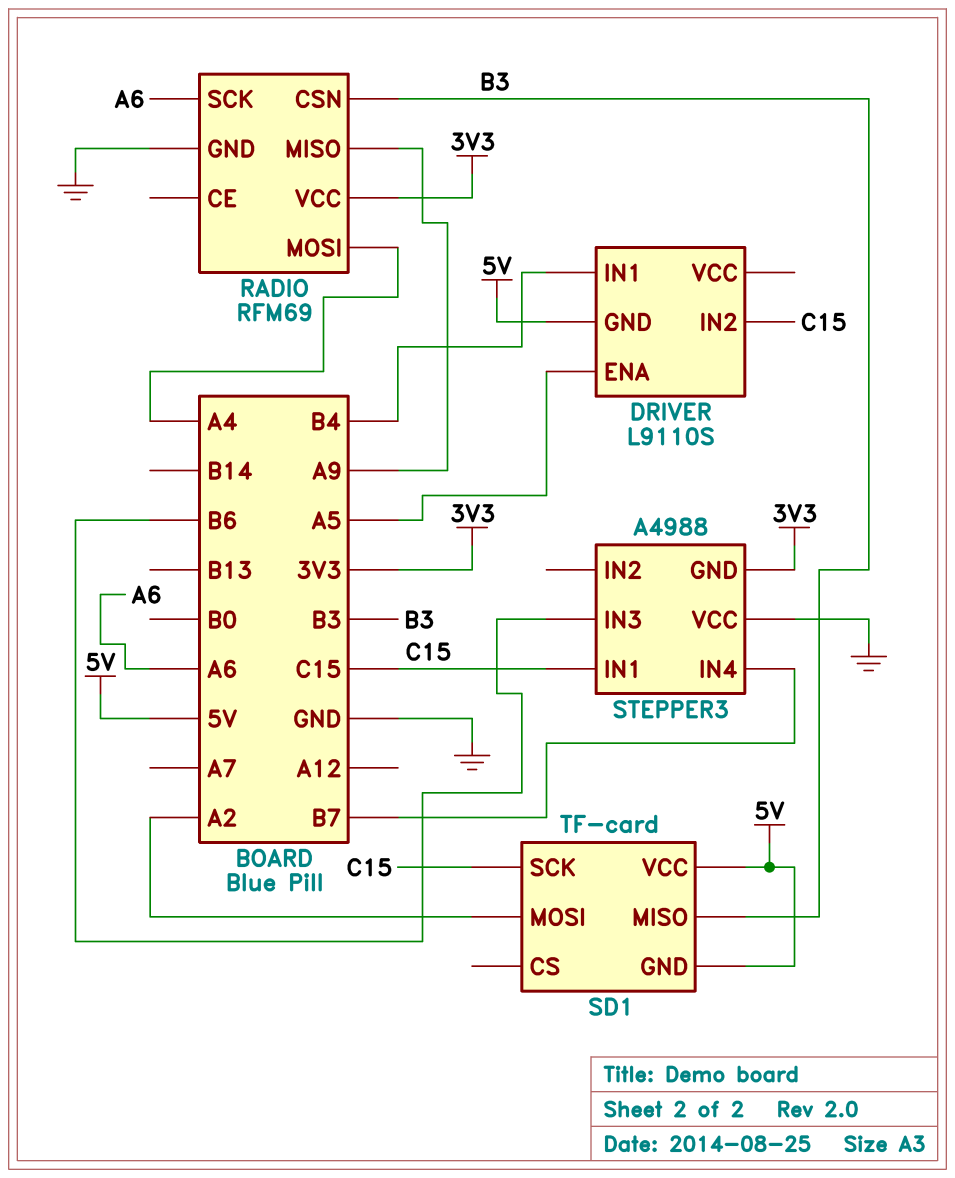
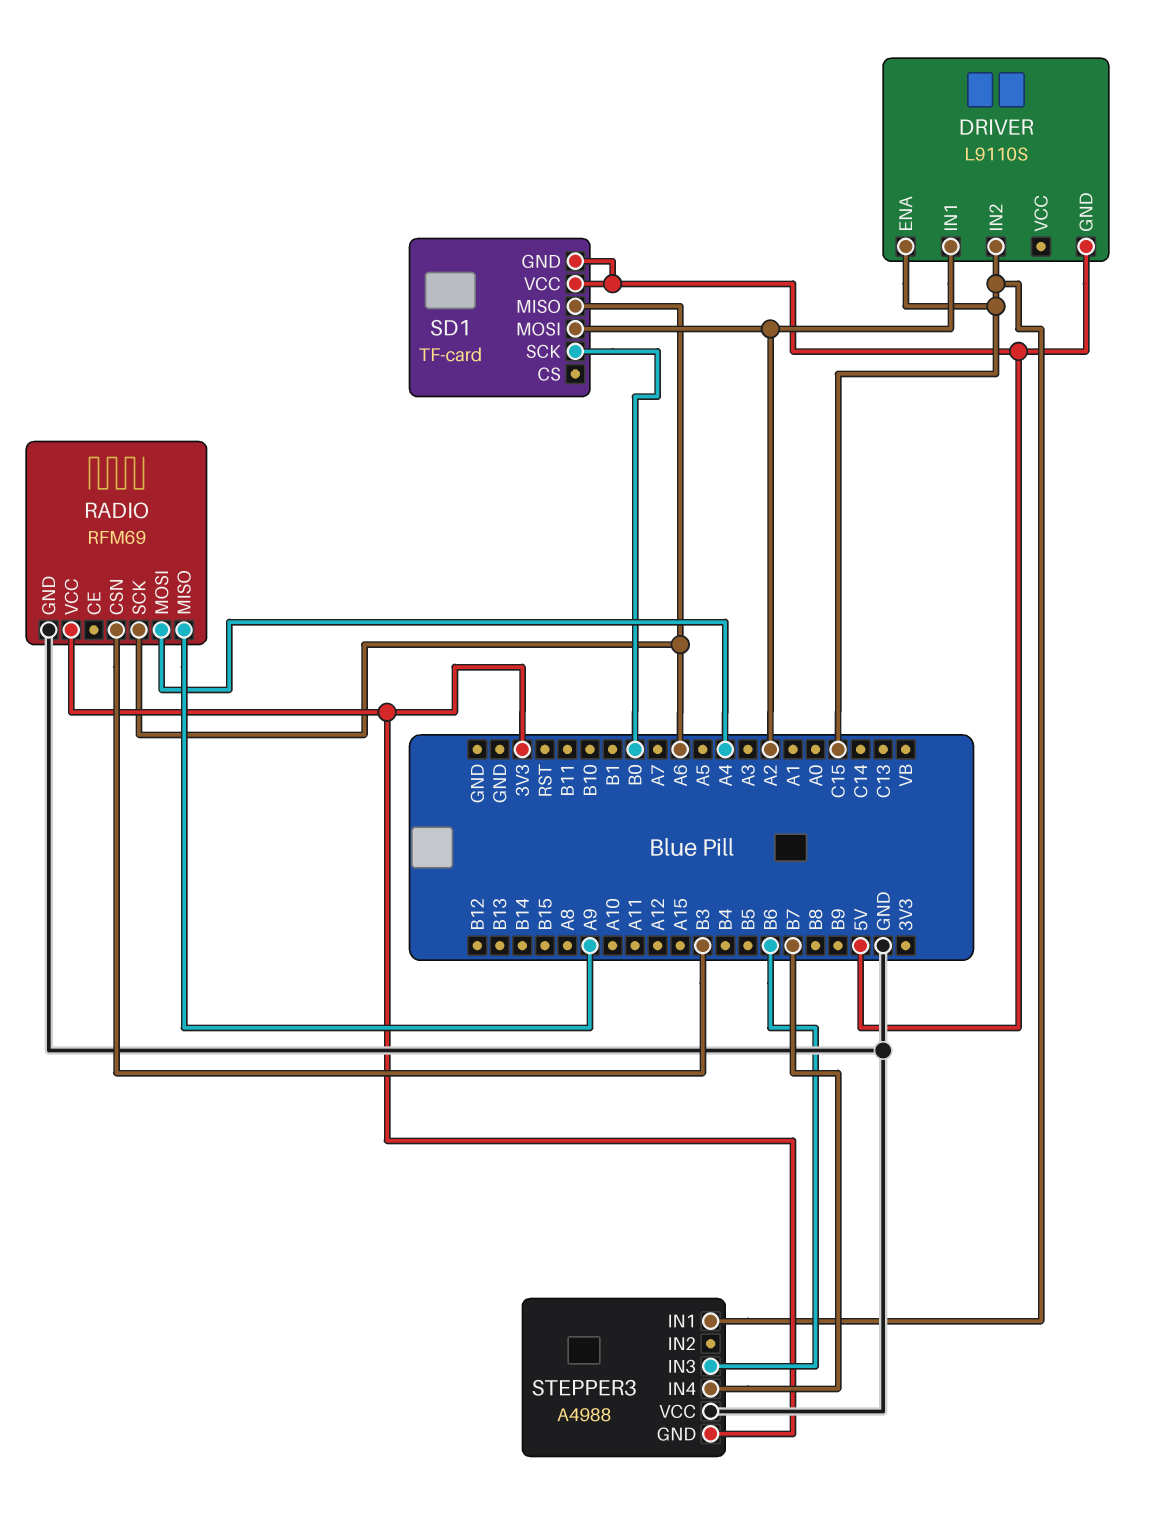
DRIVER pin ENA: A5 -> C15
DRIVER pin IN1: B4 -> A2
SD1 pin MISO: B3 -> A6
SD1 pin SCK: C15 -> B0

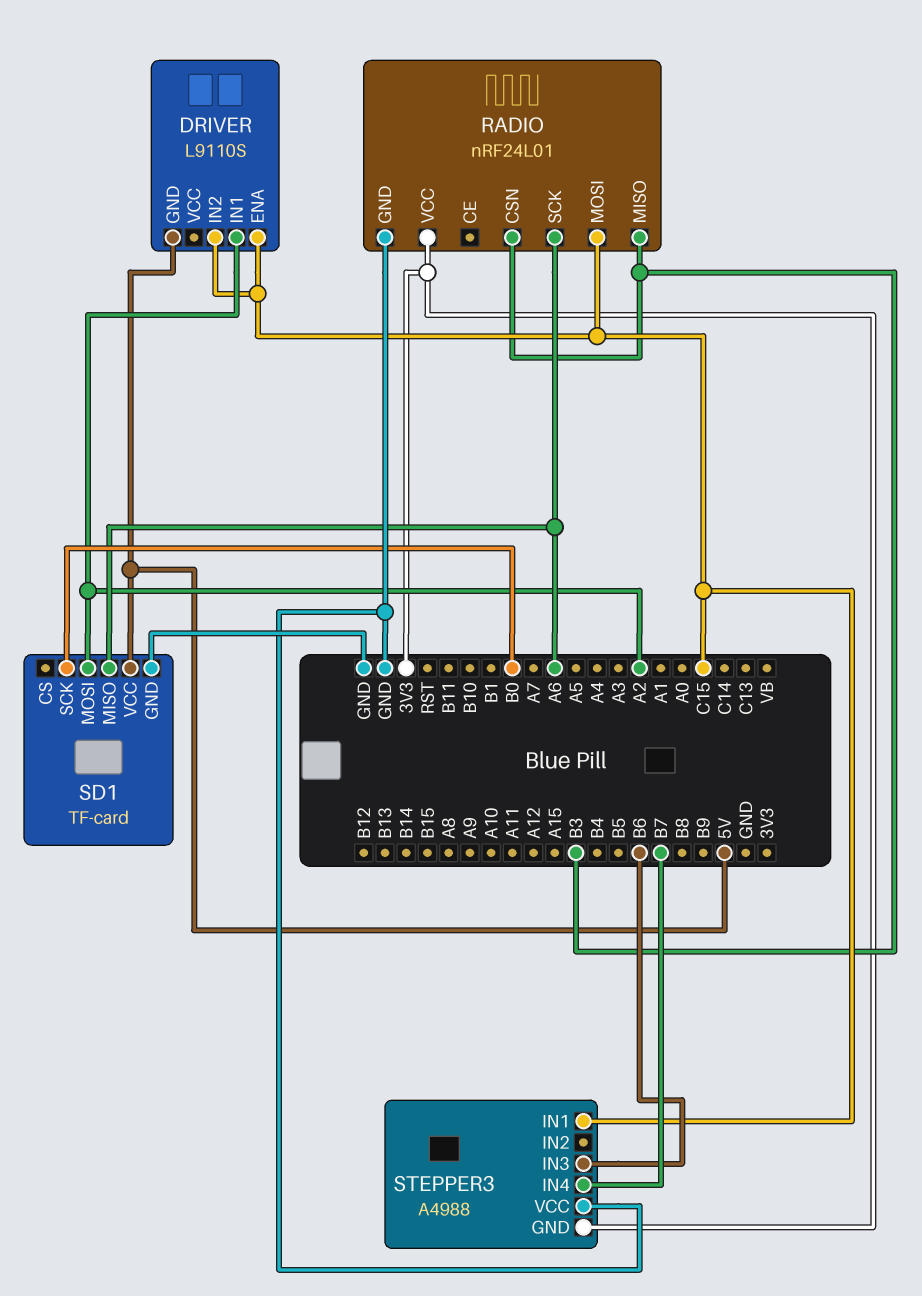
RADIO: RFM69 -> nRF24L01
RADIO pin MISO: A9 -> B3
RADIO pin MOSI: A4 -> C15
SD1 pin GND: 5V -> GND

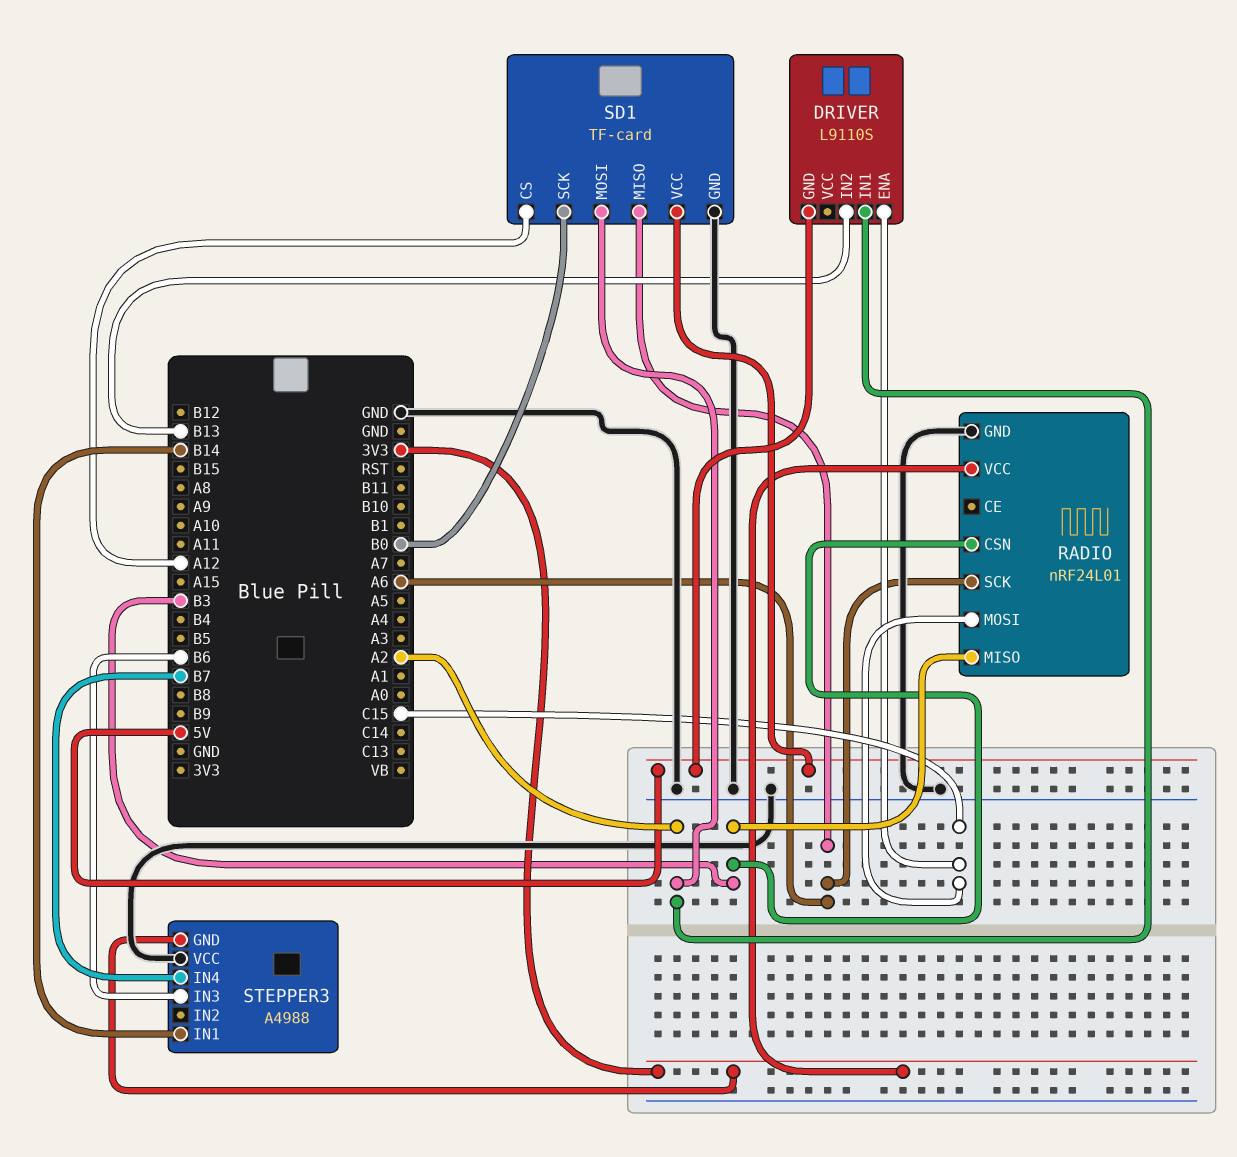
DRIVER pin IN2: C15 -> B13
SD1 pin CS: none -> A12
STEPPER3 pin IN1: C15 -> B14

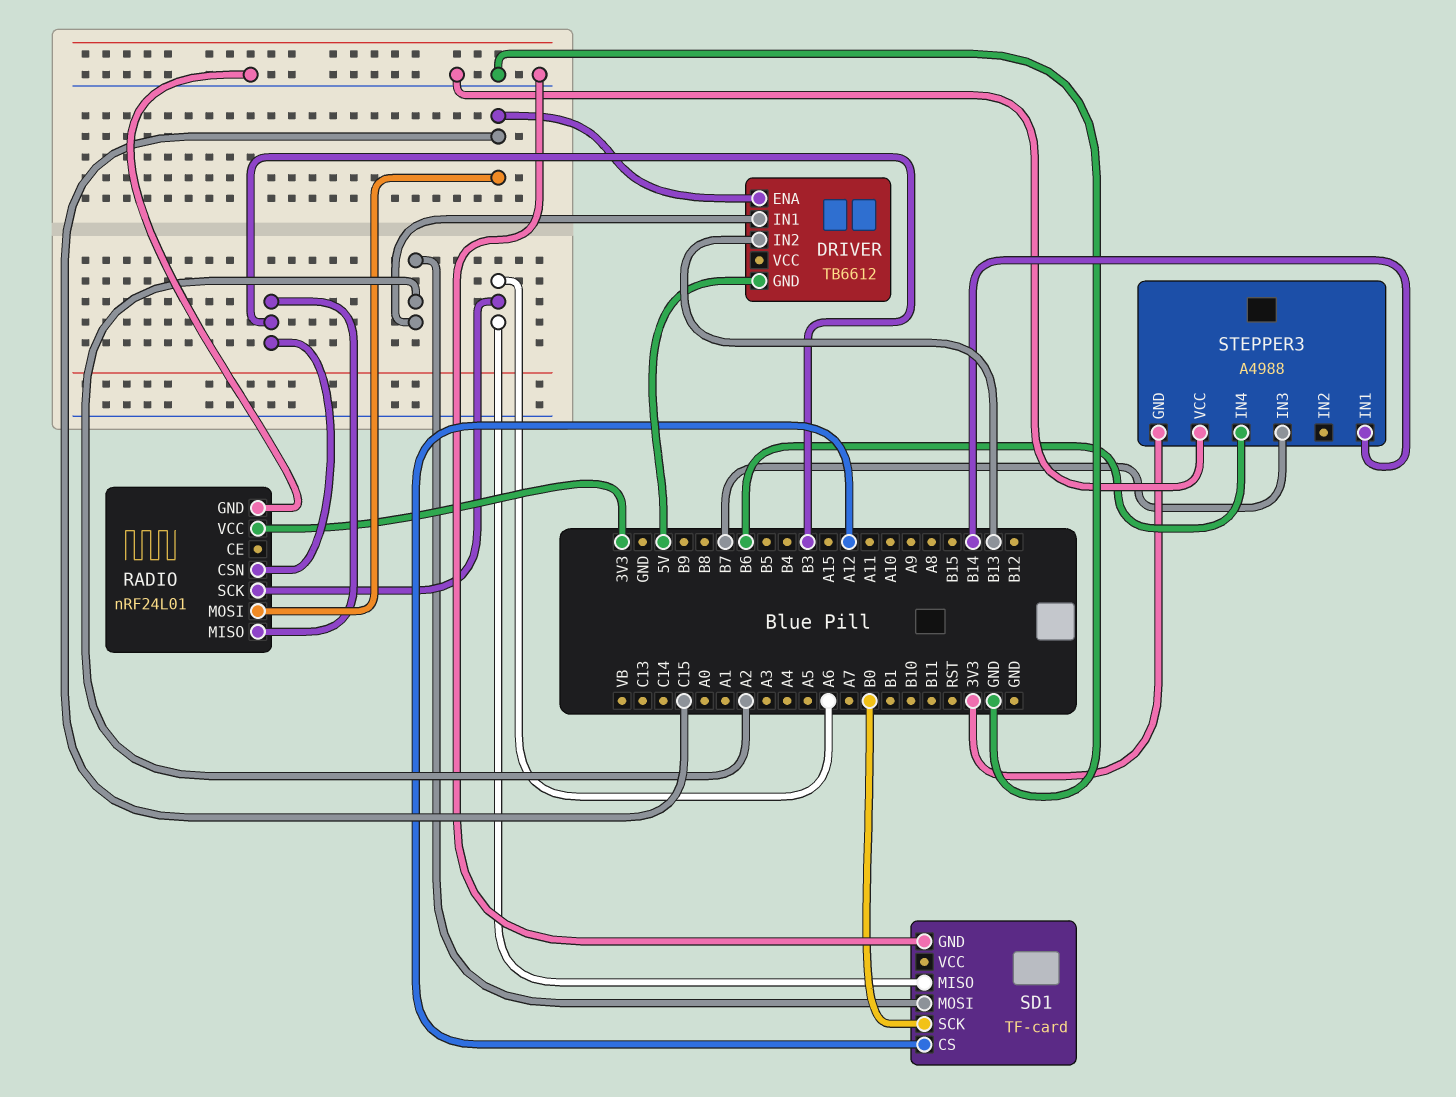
DRIVER: L9110S -> TB6612
SD1 pin VCC: 5V -> none
STEPPER3 pin IN3: B6 -> B7
STEPPER3 pin IN4: B7 -> B6

